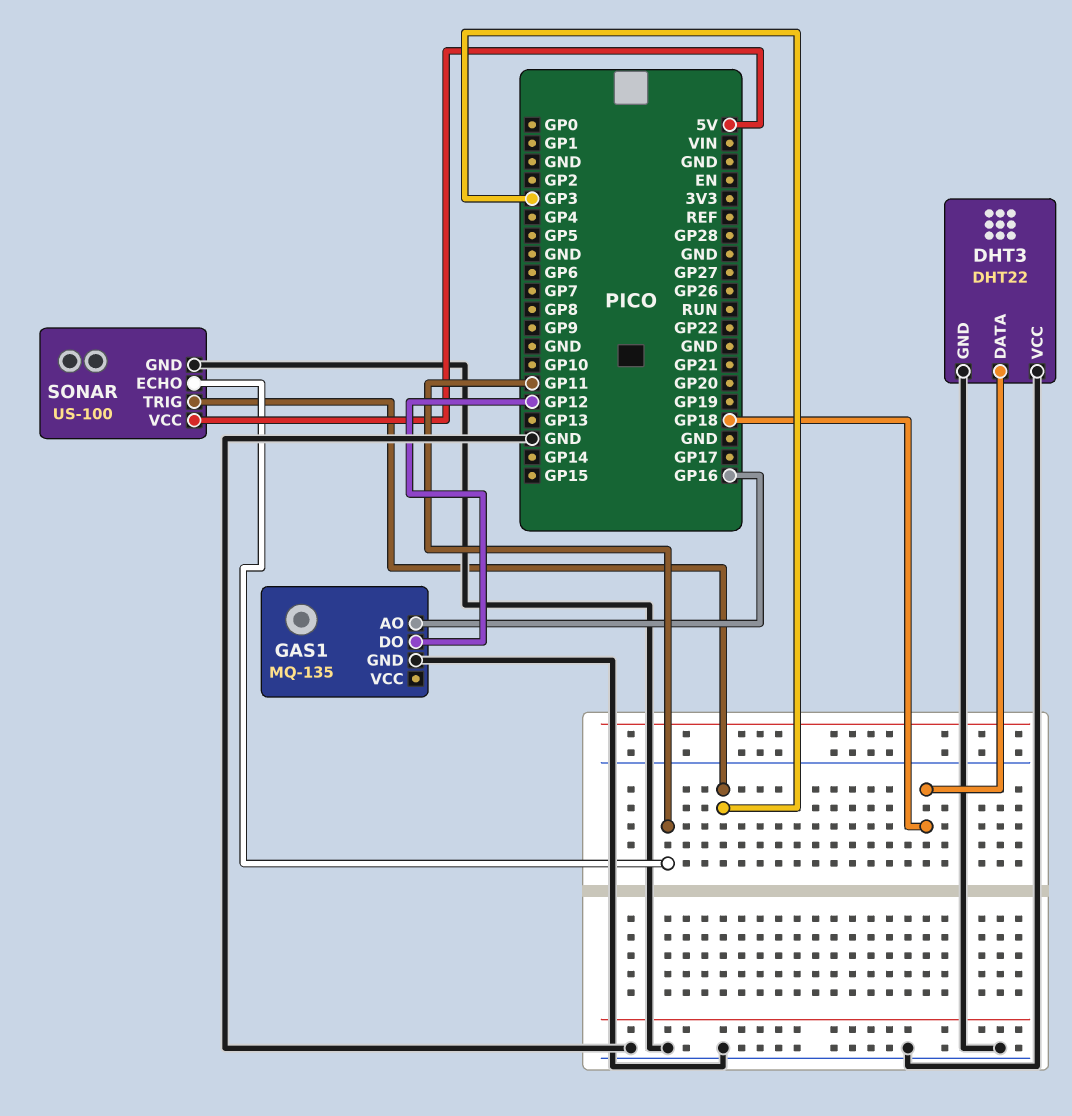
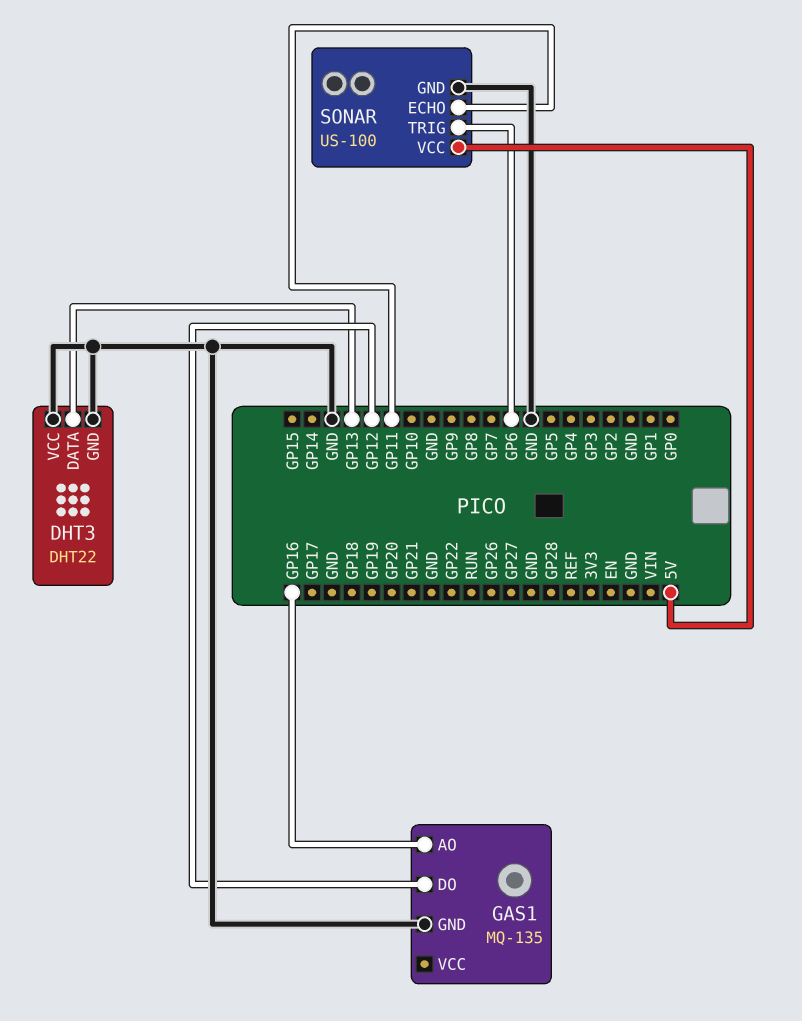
DHT3 pin DATA: GP18 -> GP13
SONAR pin TRIG: GP3 -> GP6

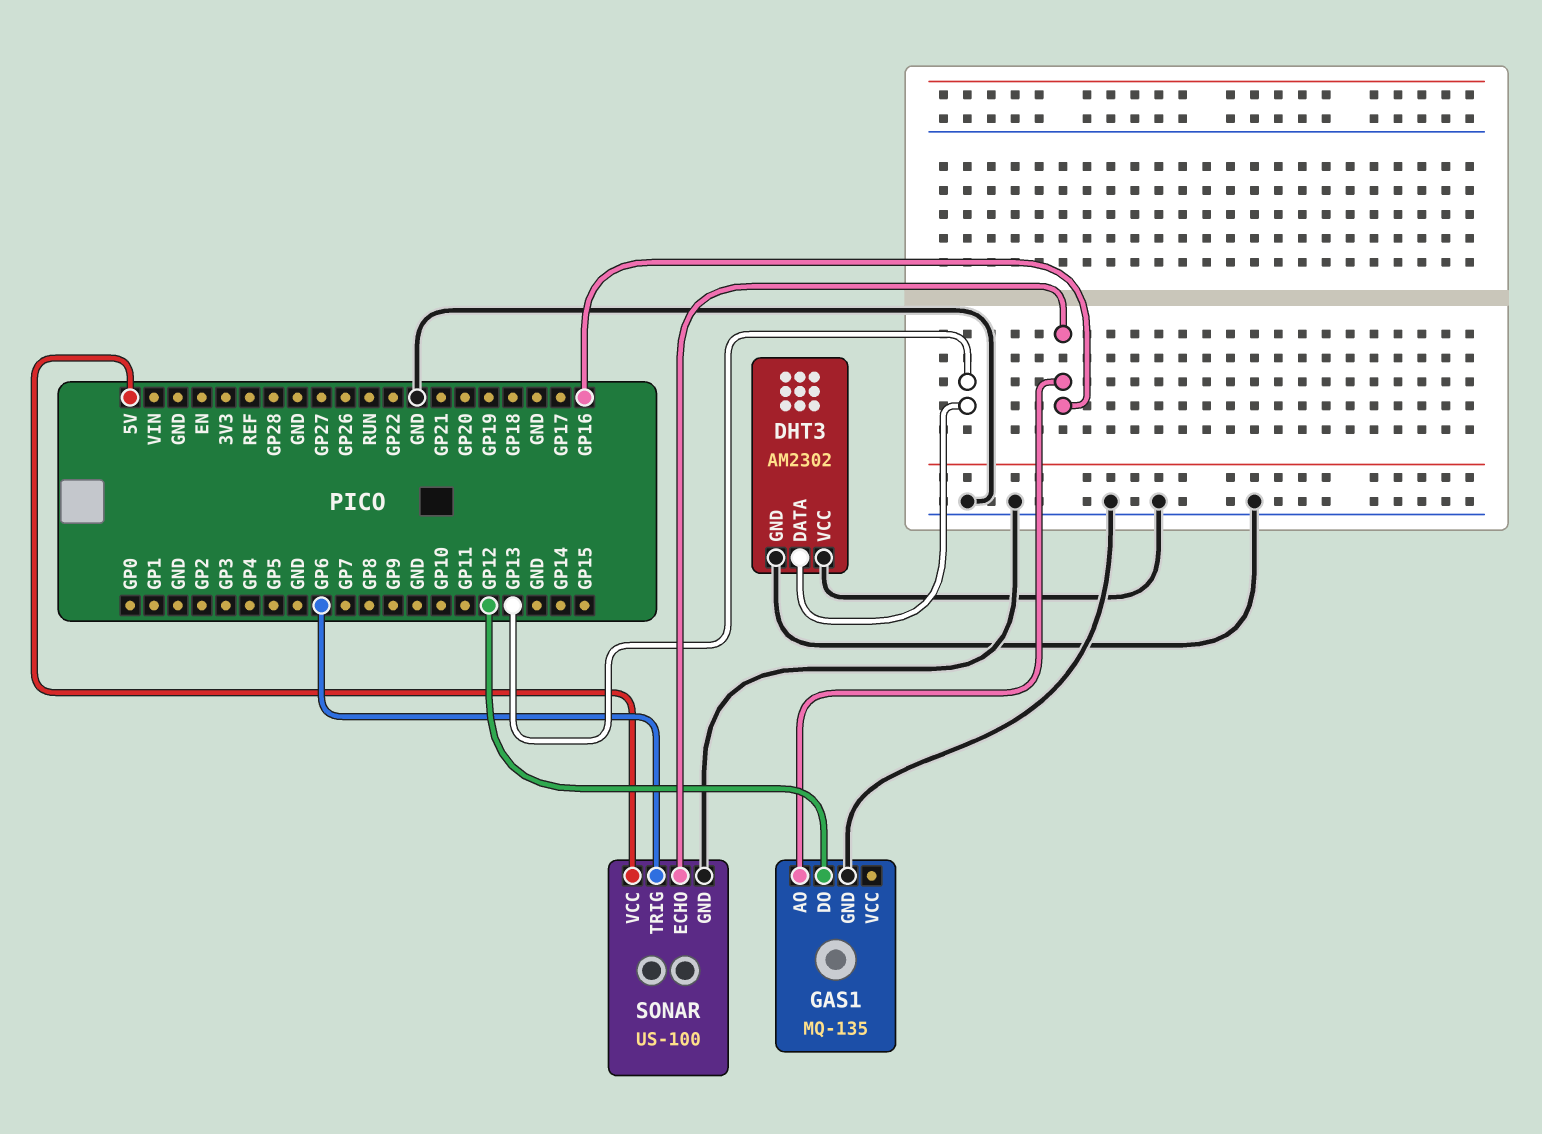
DHT3: DHT22 -> AM2302
SONAR pin ECHO: GP11 -> GP16

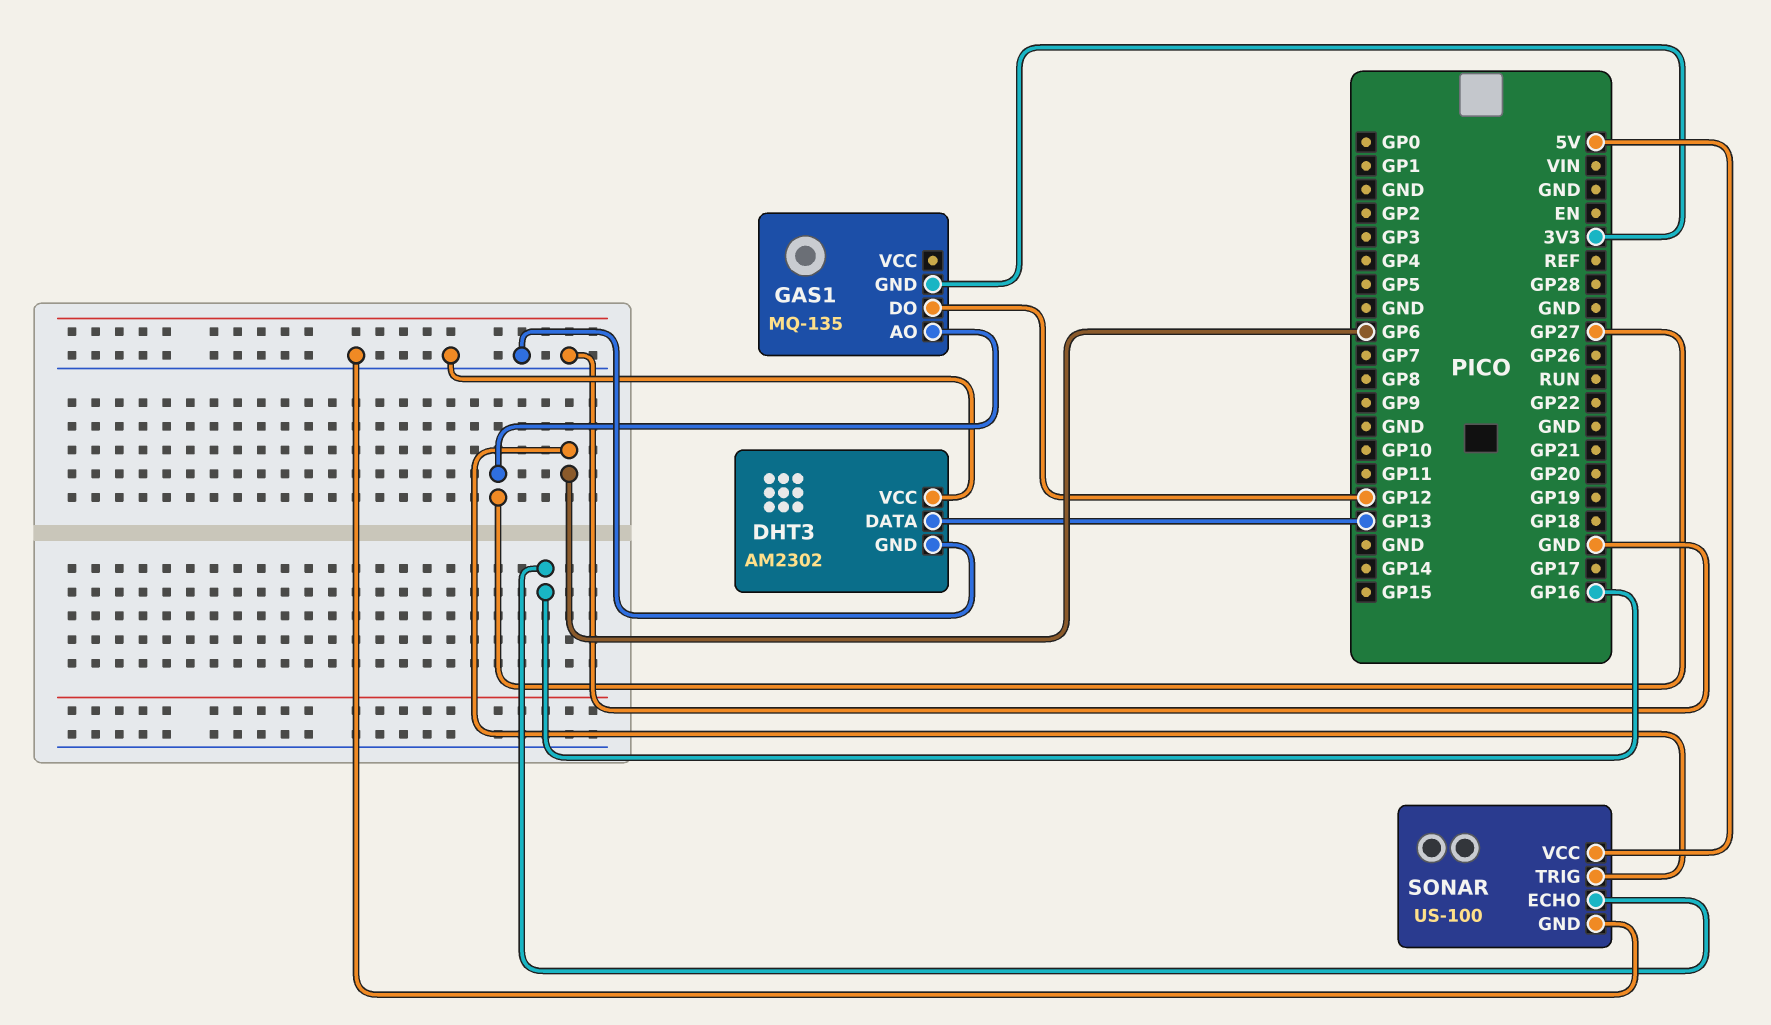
GAS1 pin AO: GP16 -> GP27
GAS1 pin GND: GND -> 3V3

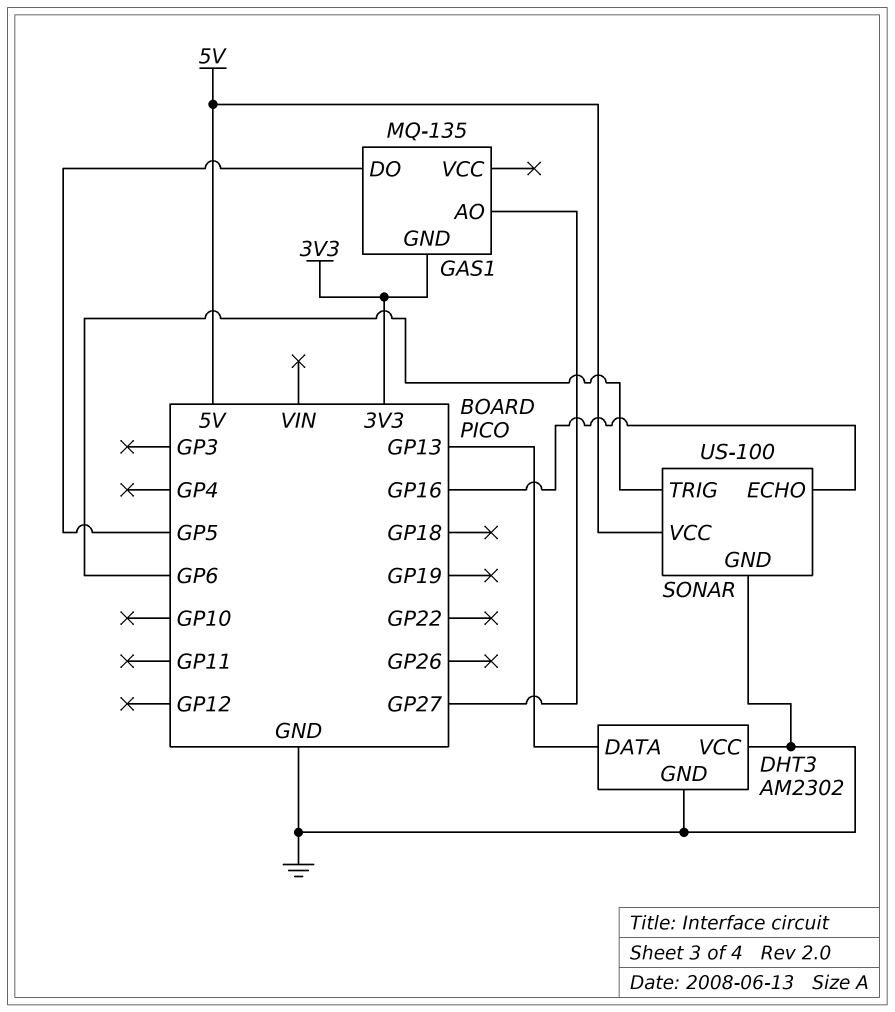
GAS1 pin DO: GP12 -> GP5

